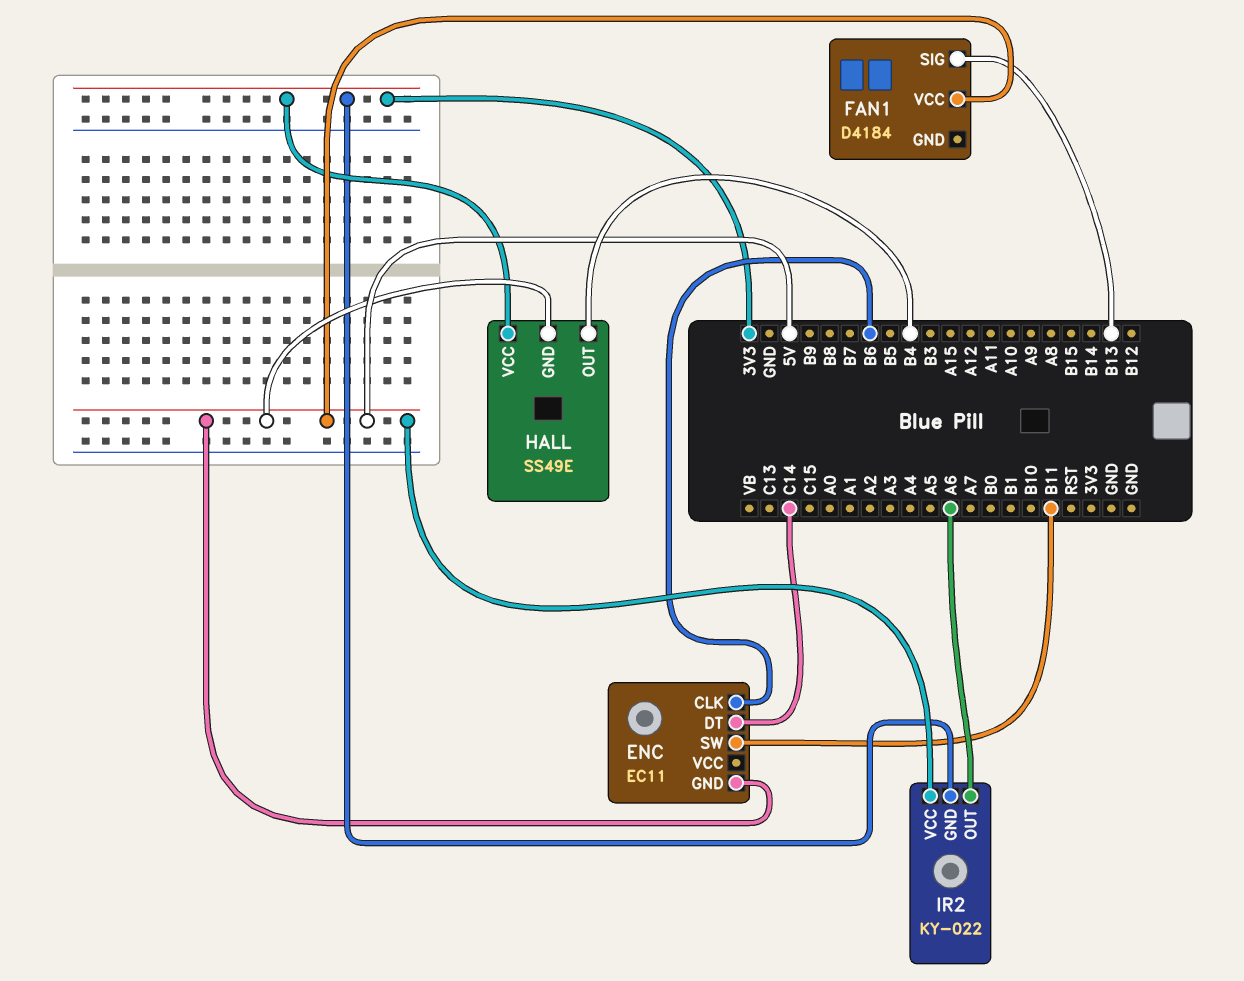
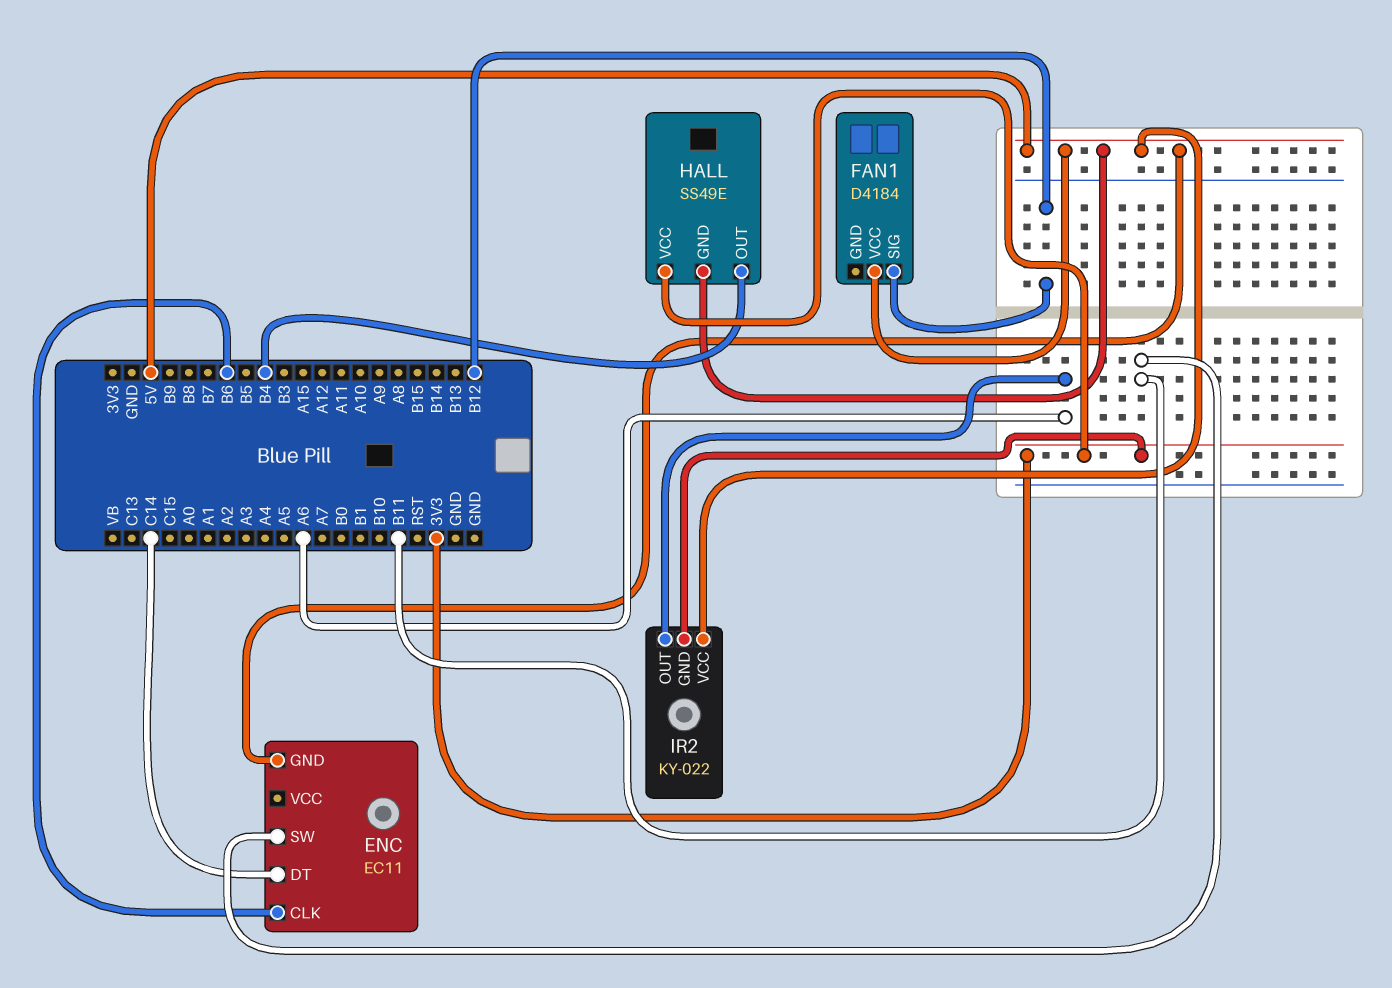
FAN1 pin SIG: B13 -> B12

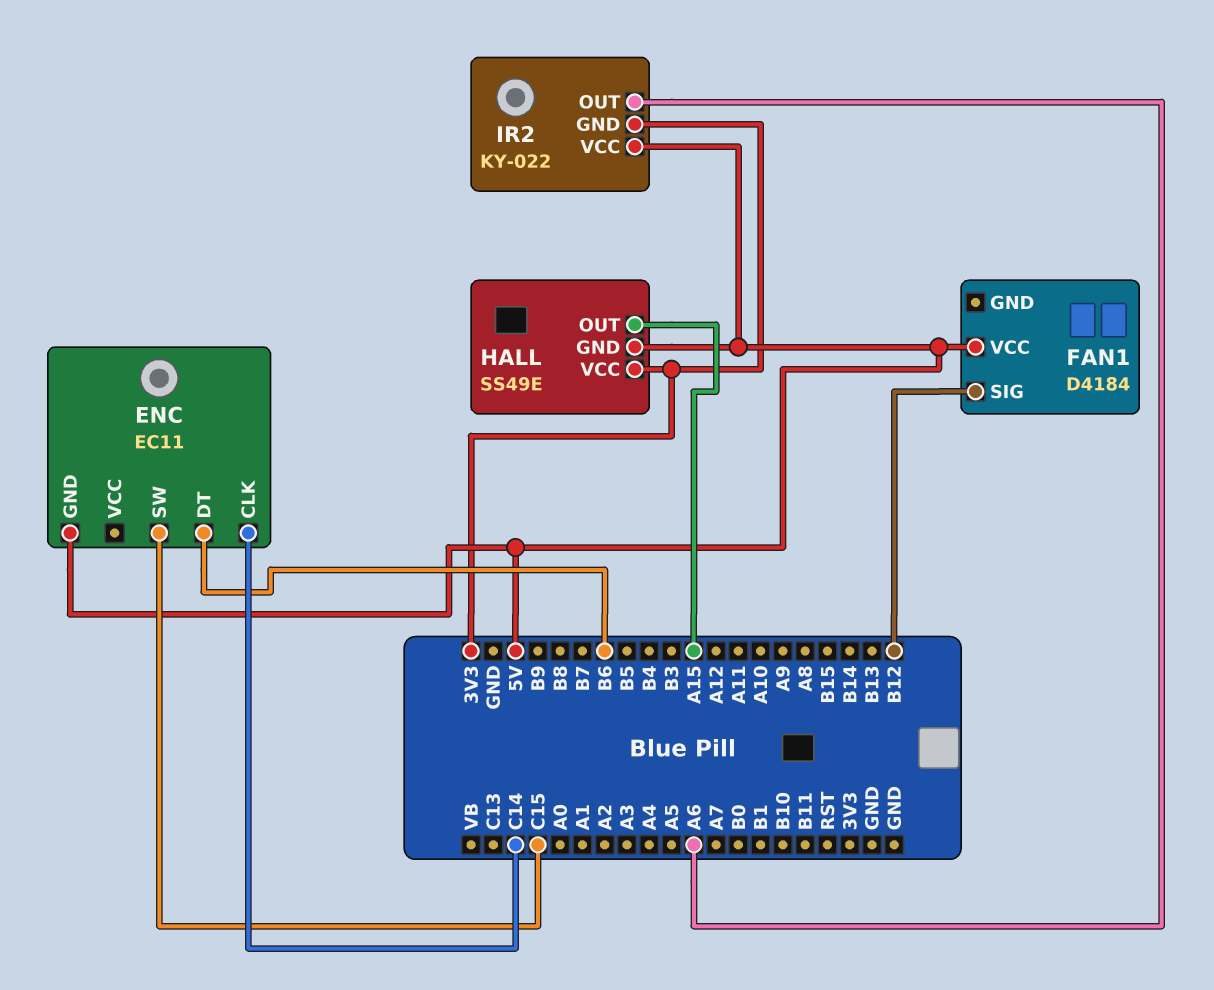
ENC pin CLK: B6 -> C14
ENC pin DT: C14 -> B6
ENC pin SW: B11 -> C15
HALL pin OUT: B4 -> A15

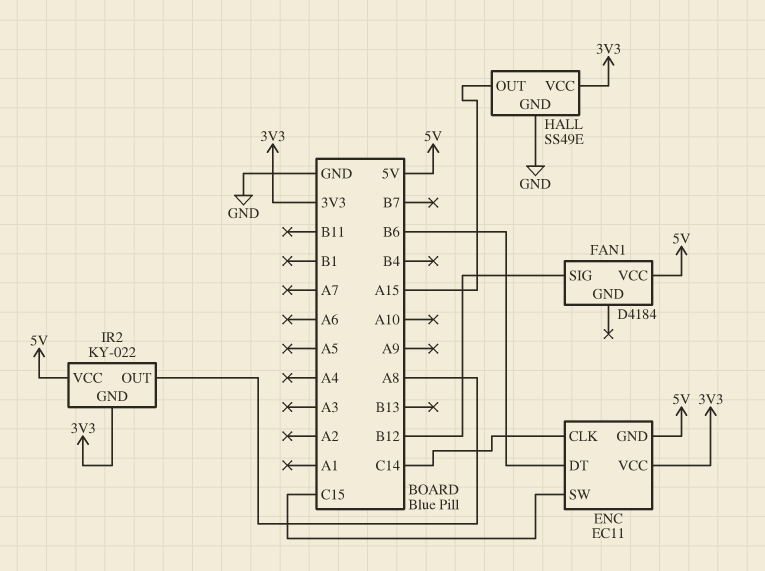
ENC pin VCC: none -> 3V3
HALL pin GND: 5V -> GND
IR2 pin OUT: A6 -> A8

